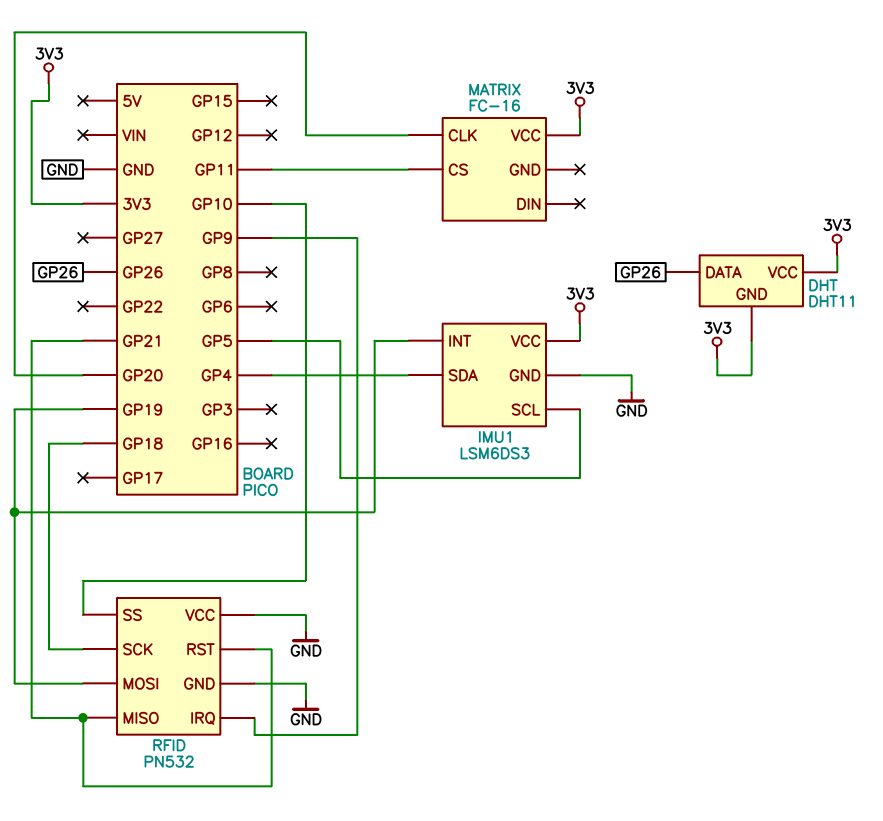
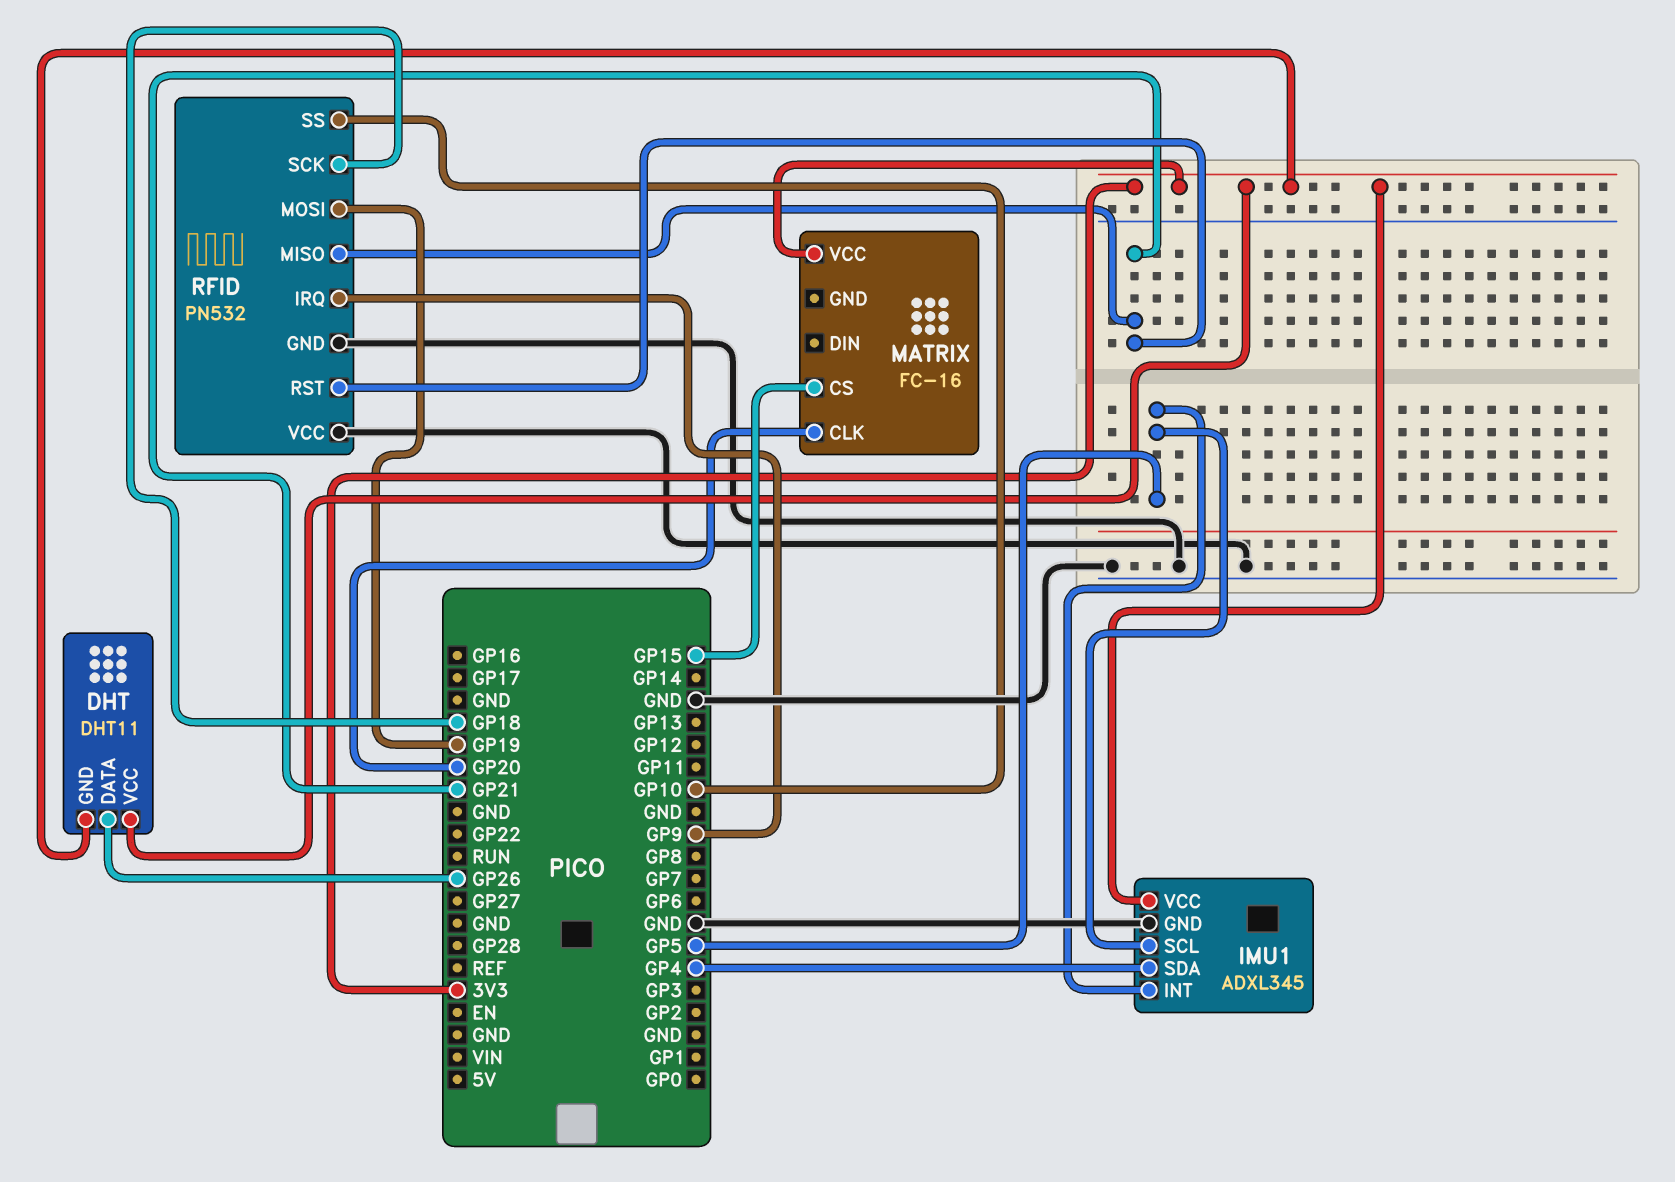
IMU1: LSM6DS3 -> ADXL345
IMU1 pin INT: GP19 -> GP5
MATRIX pin CS: GP11 -> GP15

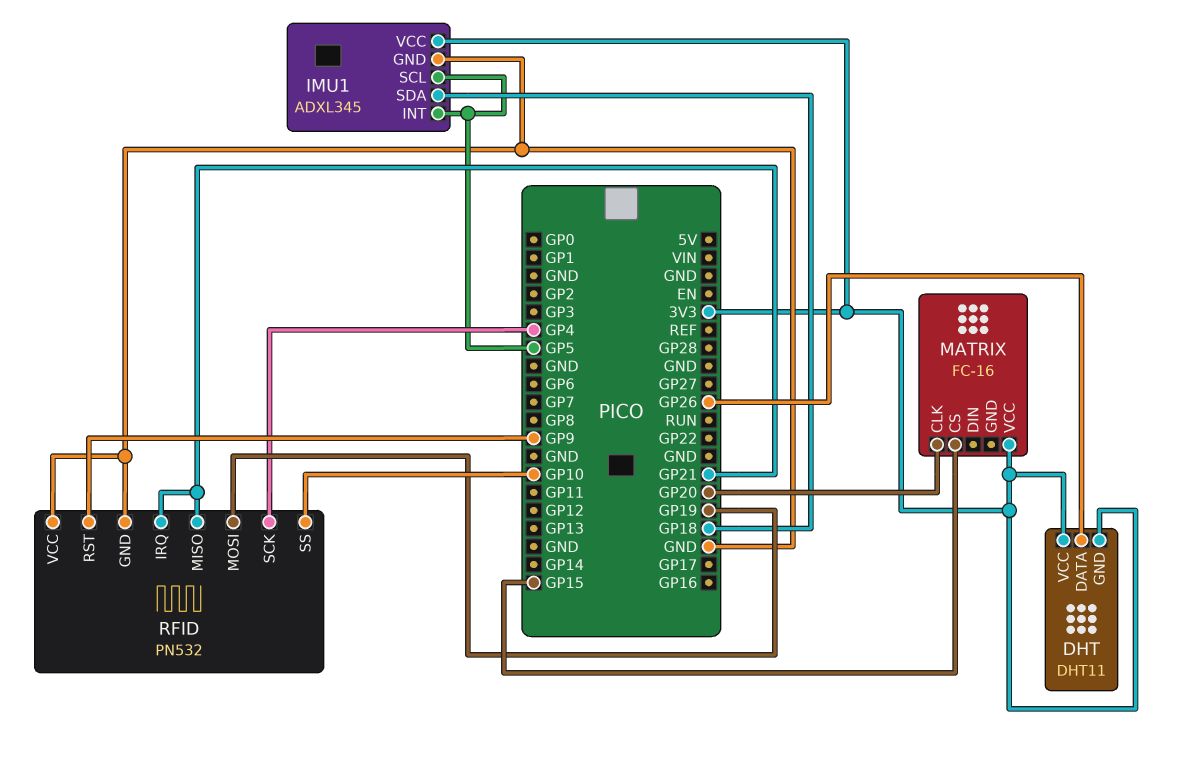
IMU1 pin SDA: GP4 -> GP18
RFID pin IRQ: GP9 -> GP21
RFID pin RST: GP21 -> GP9
RFID pin SCK: GP18 -> GP4

